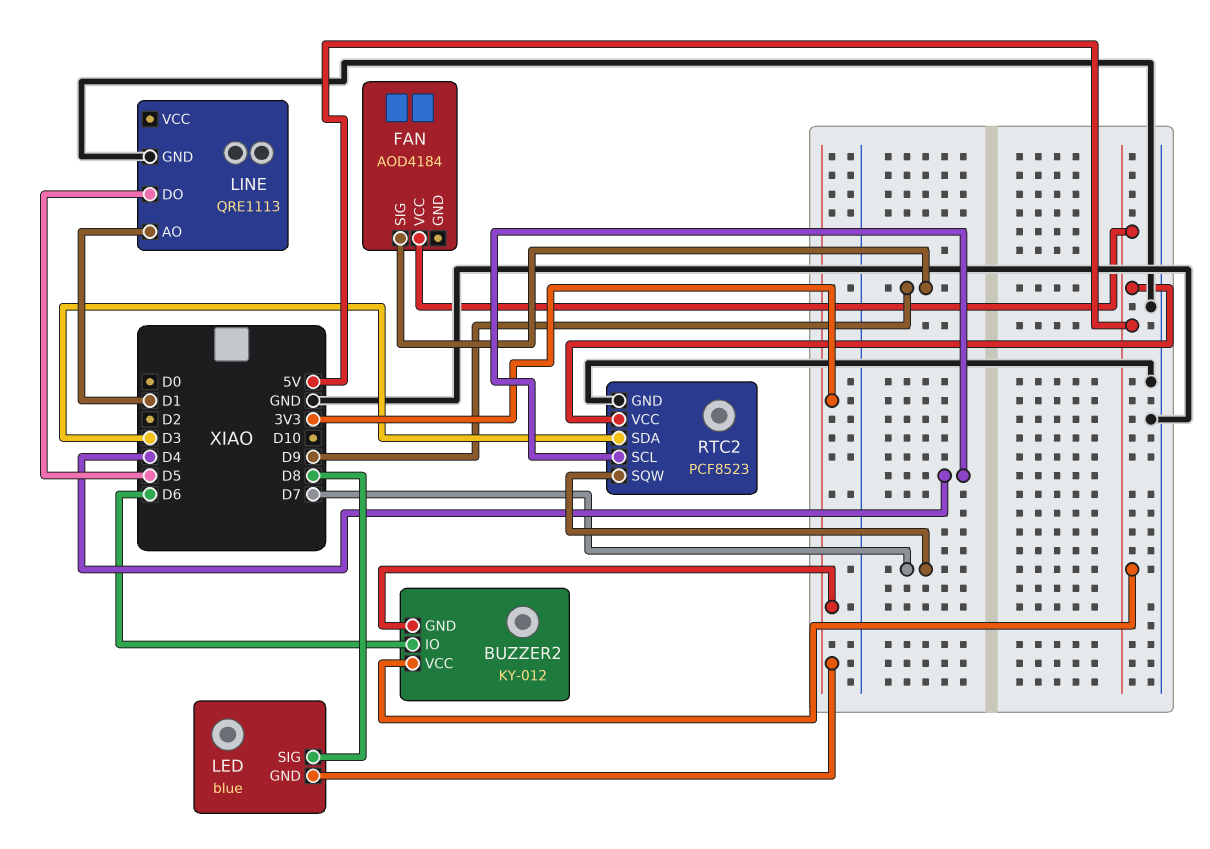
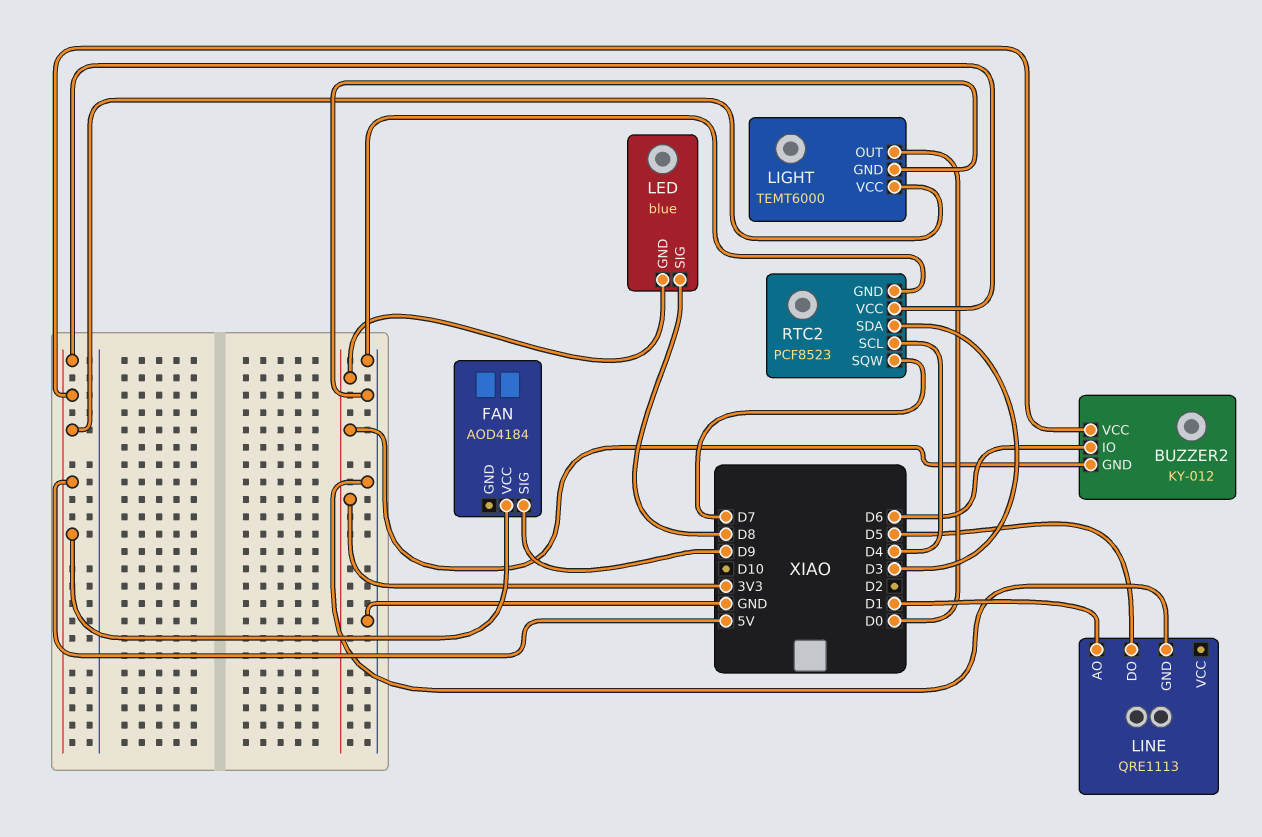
LIGHT: none -> TEMT6000
LIGHT pin GND: none -> GND
LIGHT pin OUT: none -> D0
LIGHT pin VCC: none -> 5V

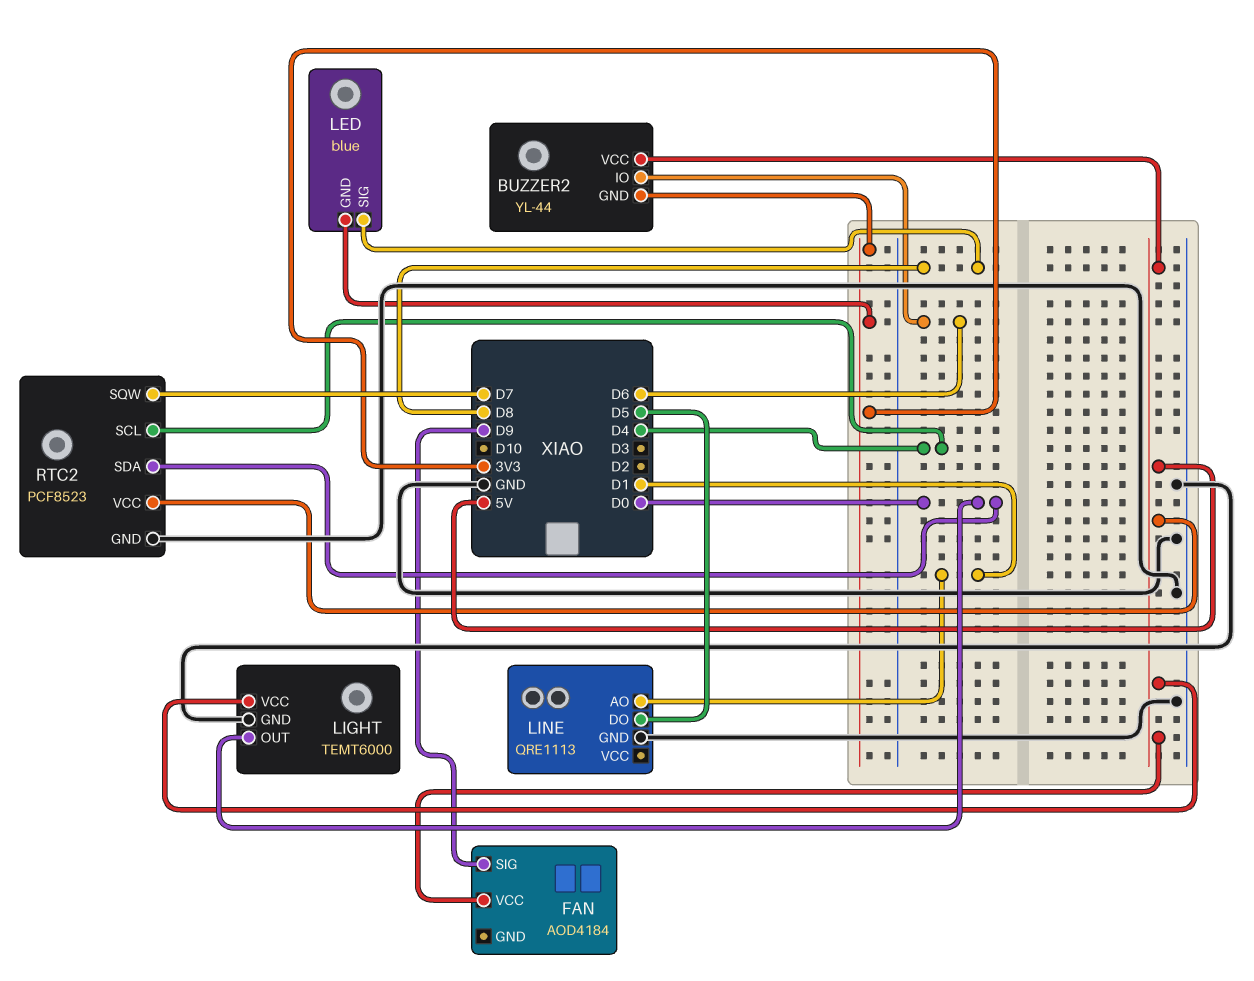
BUZZER2: KY-012 -> YL-44
RTC2 pin SDA: D3 -> D0

